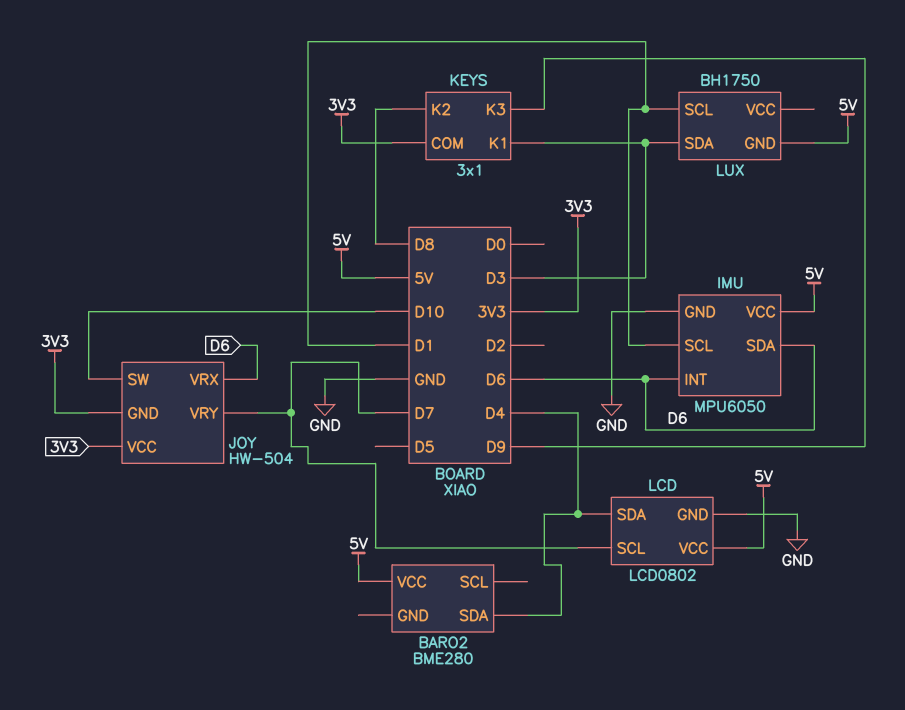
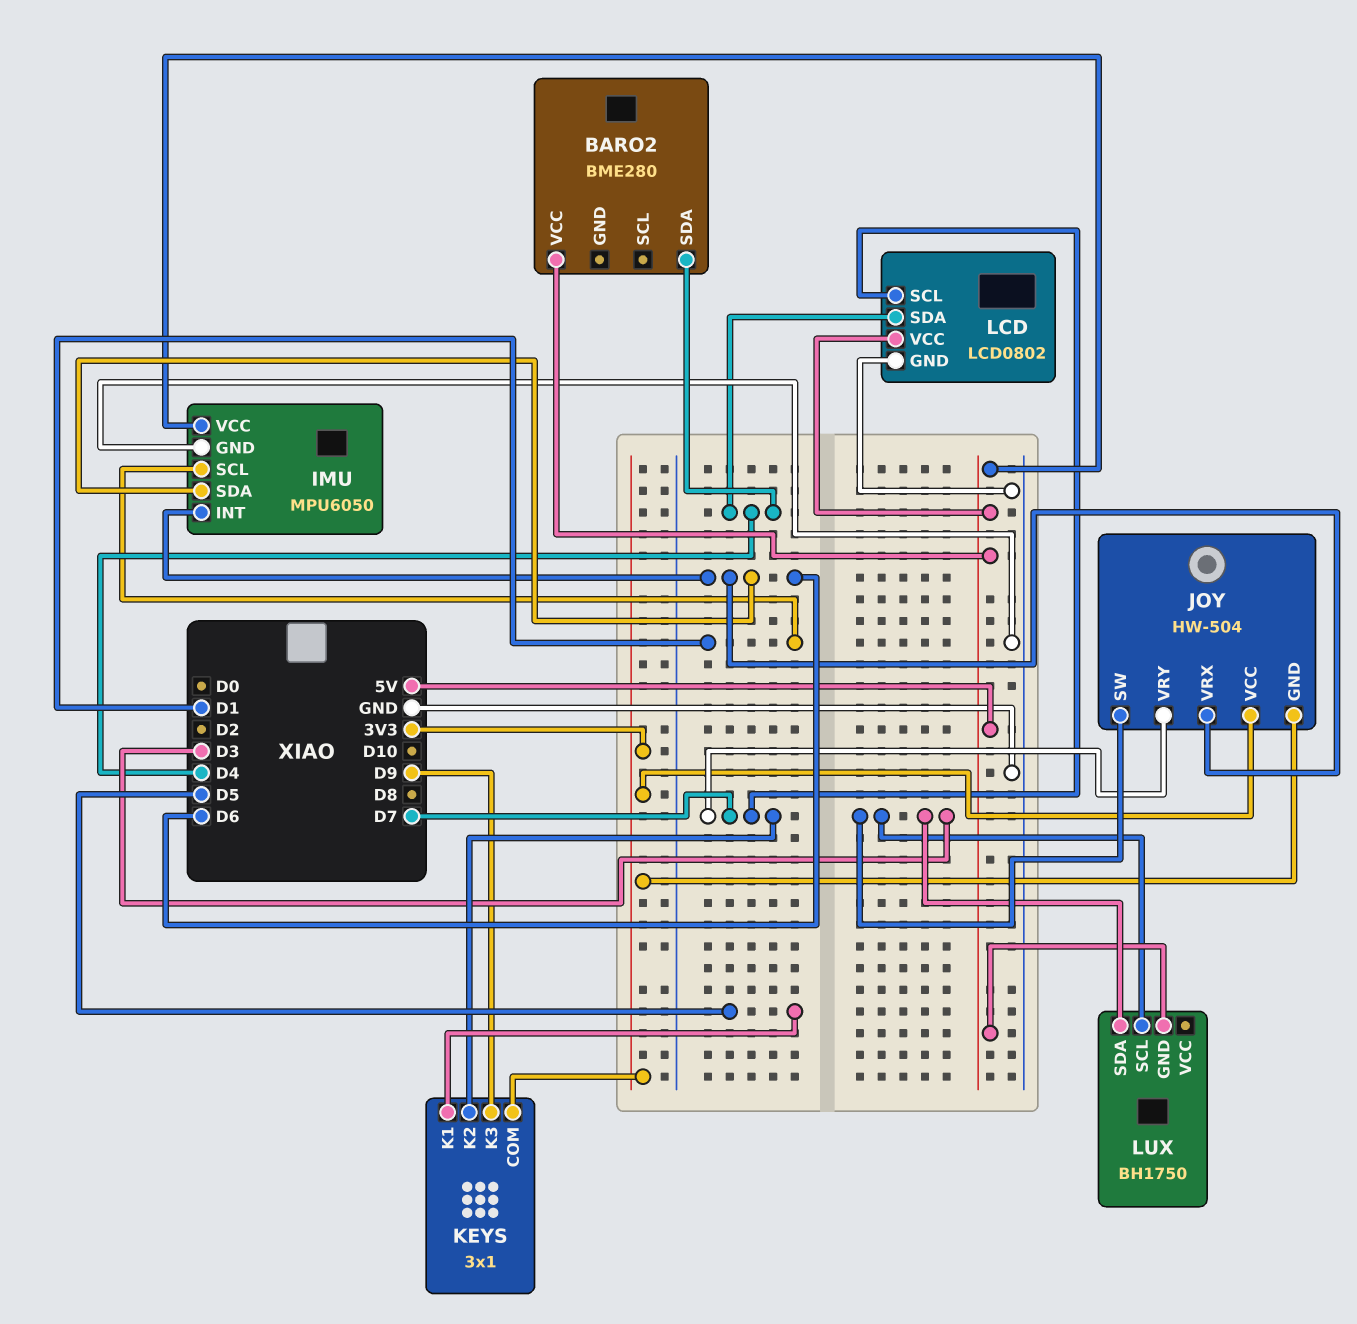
JOY pin SW: D10 -> D3
KEYS pin K1: D3 -> D5
KEYS pin K2: D8 -> D7
LUX pin SCL: D1 -> D3

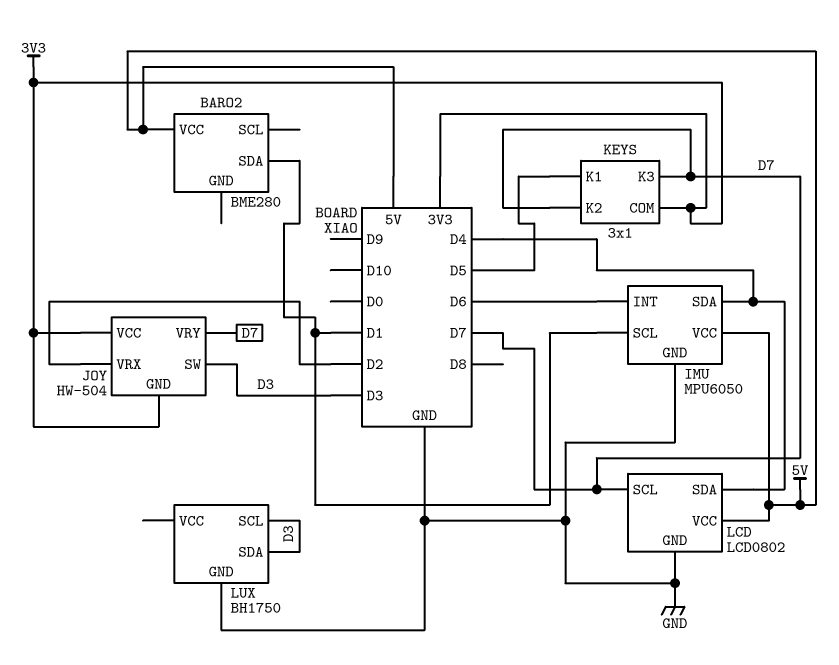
BARO2 pin SDA: D4 -> D1
IMU pin SDA: D6 -> D4
JOY pin VRX: D6 -> D2
KEYS pin K3: D9 -> D7
LUX pin GND: 5V -> GND

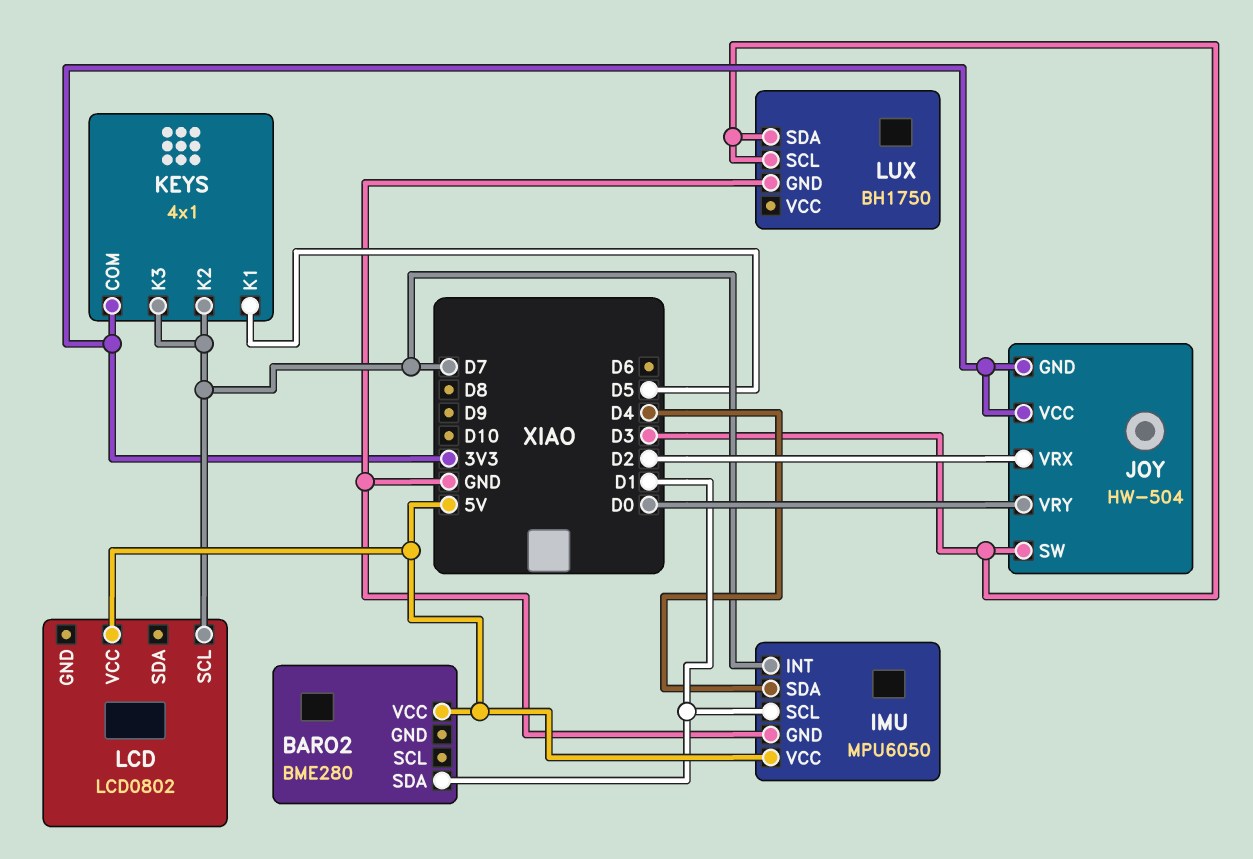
IMU pin INT: D6 -> D7
JOY pin VRY: D7 -> D0
KEYS: 3x1 -> 4x1
LCD pin GND: GND -> none
LCD pin SDA: D4 -> none

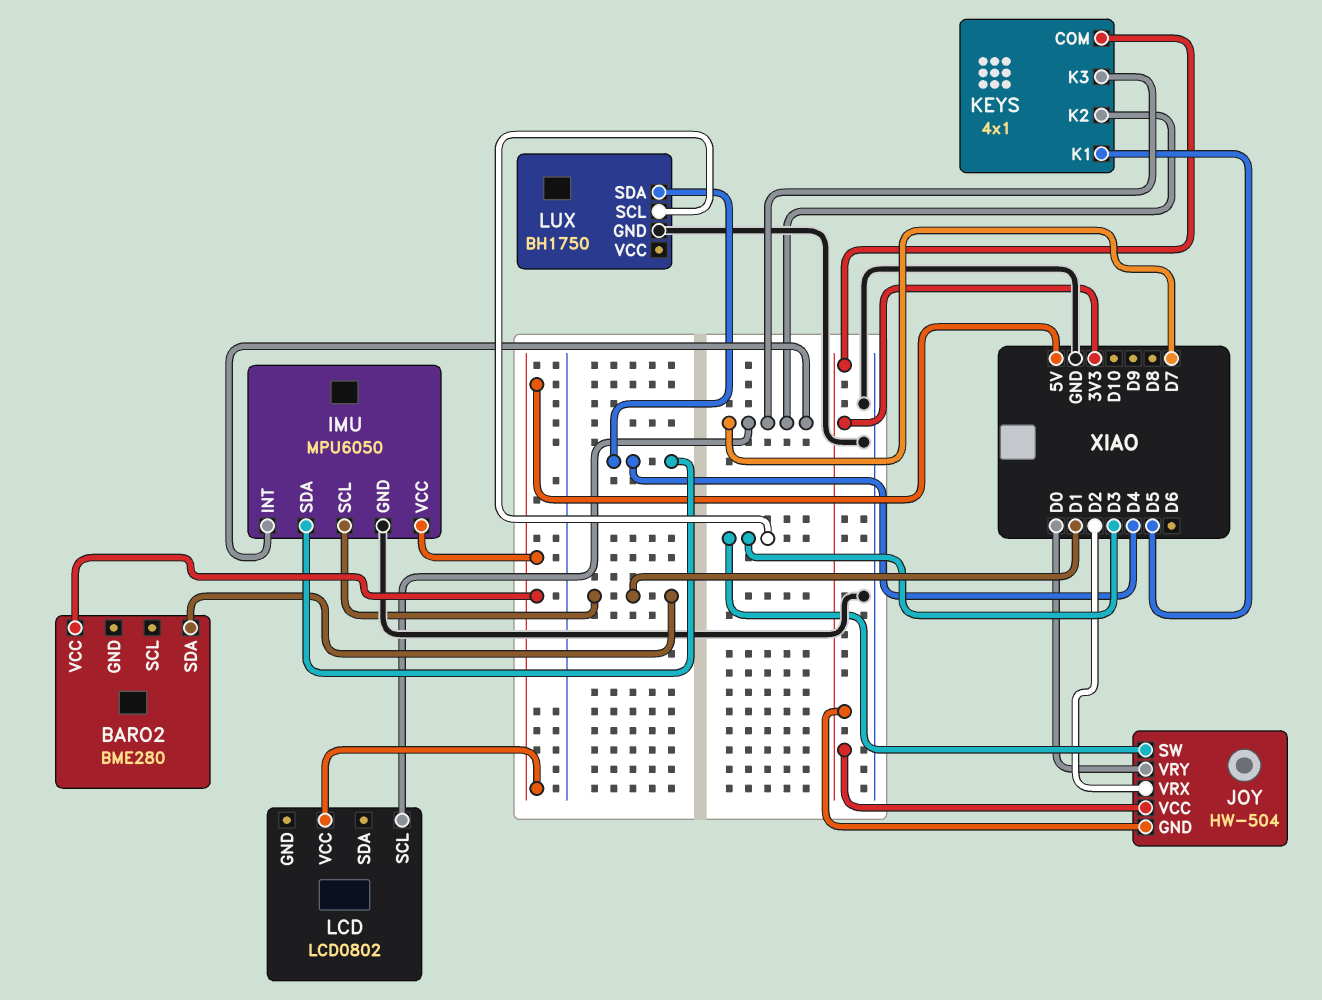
LUX pin SDA: D3 -> D4

